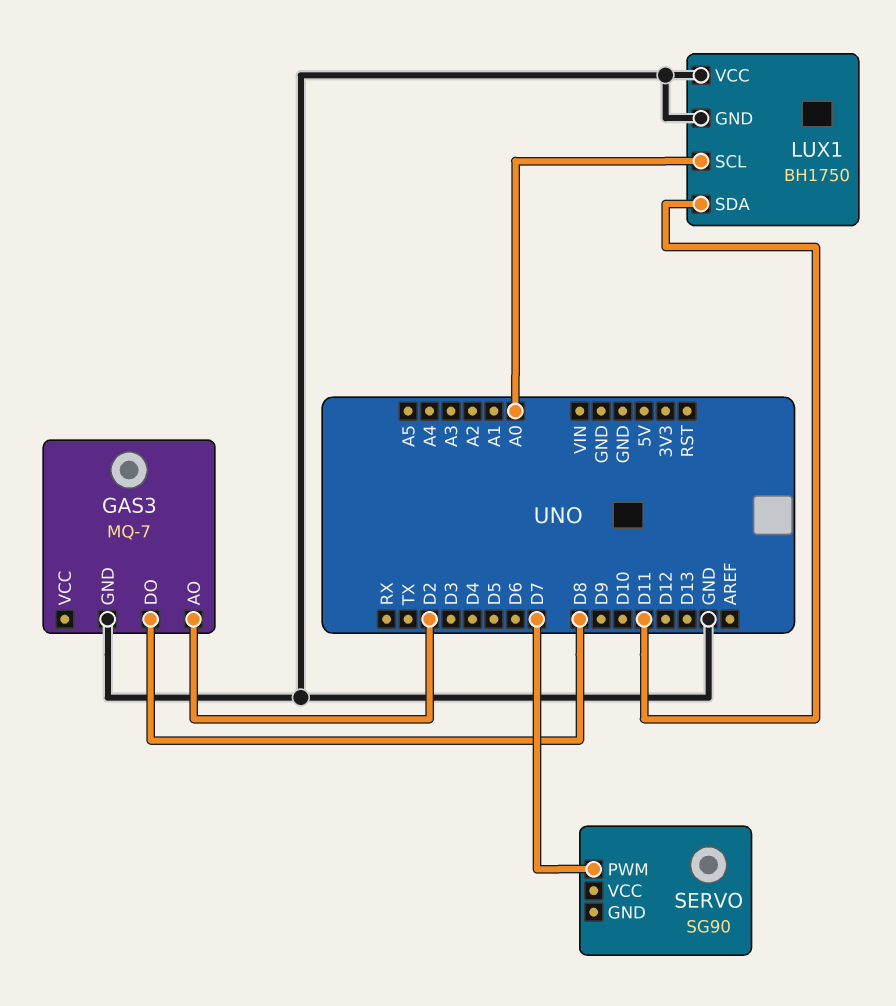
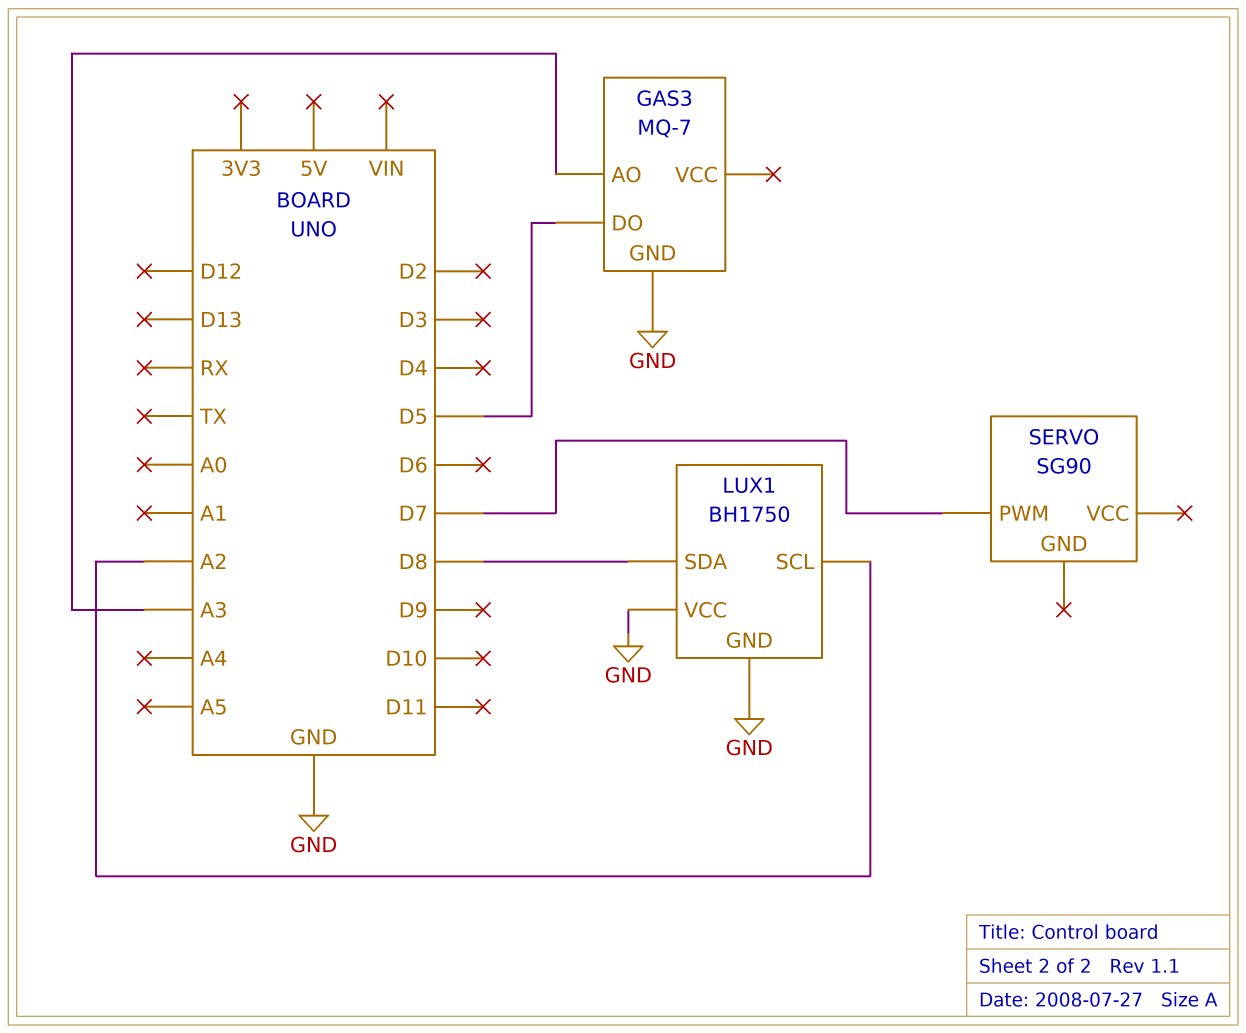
GAS3 pin AO: D2 -> A3
GAS3 pin DO: D8 -> D5
LUX1 pin SCL: A0 -> A2
LUX1 pin SDA: D11 -> D8

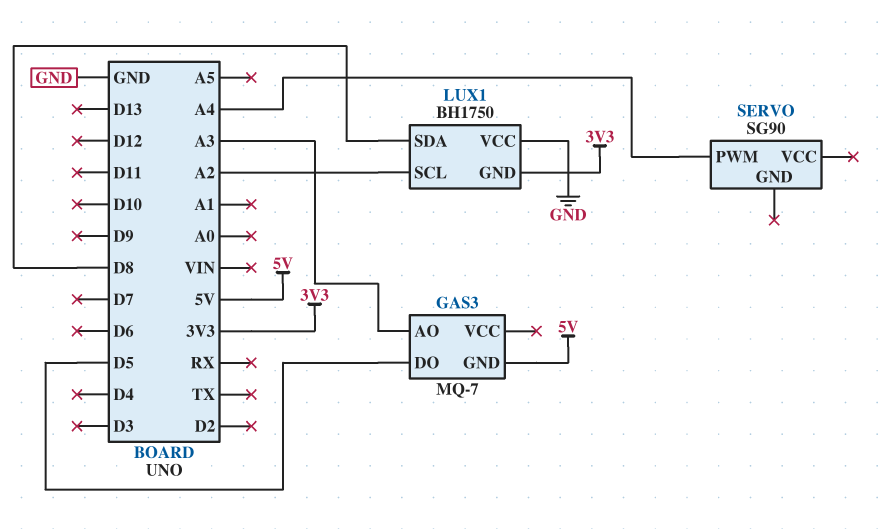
GAS3 pin GND: GND -> 5V
LUX1 pin GND: GND -> 3V3
SERVO pin PWM: D7 -> A4

